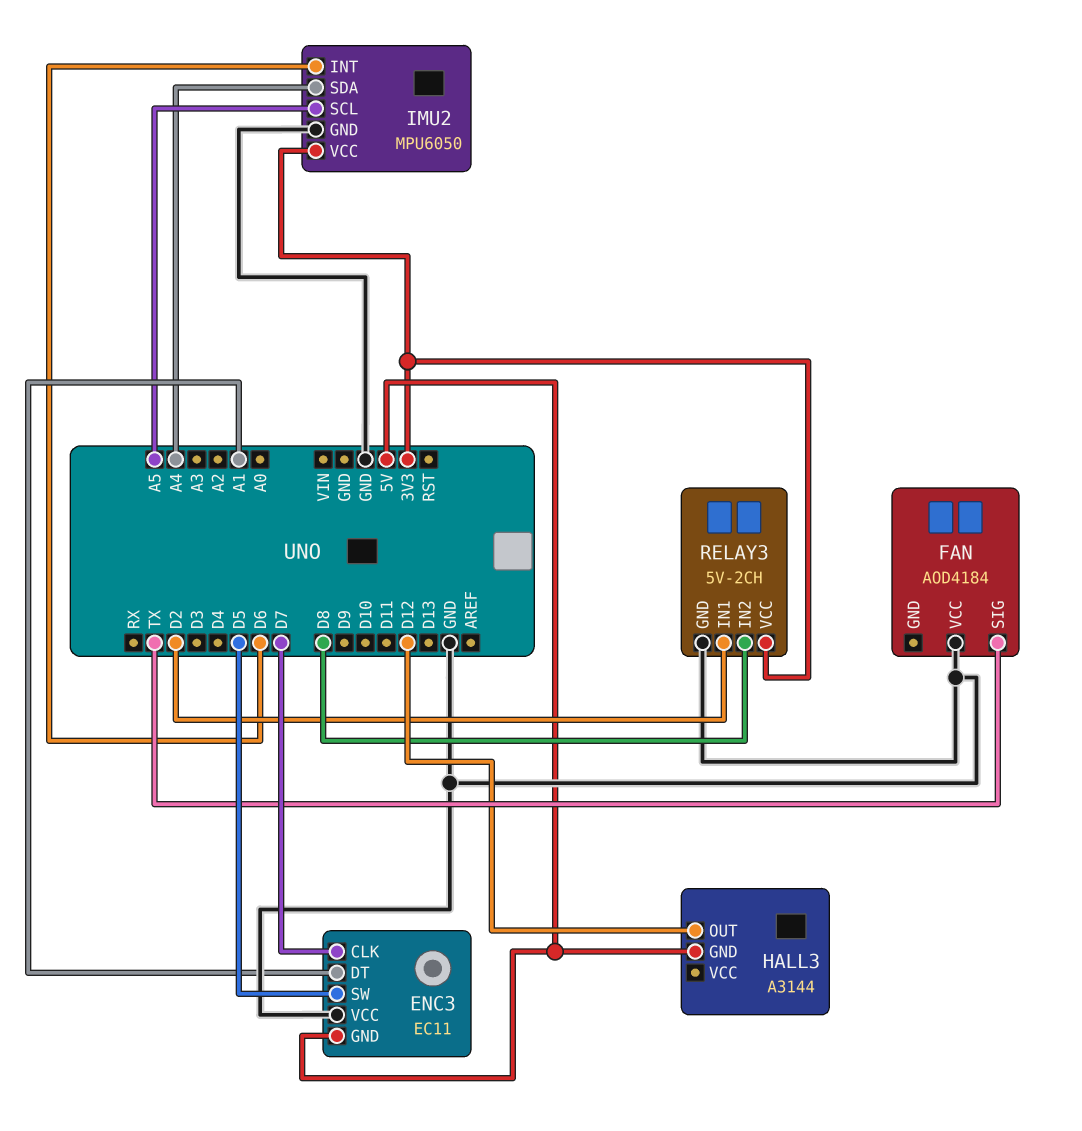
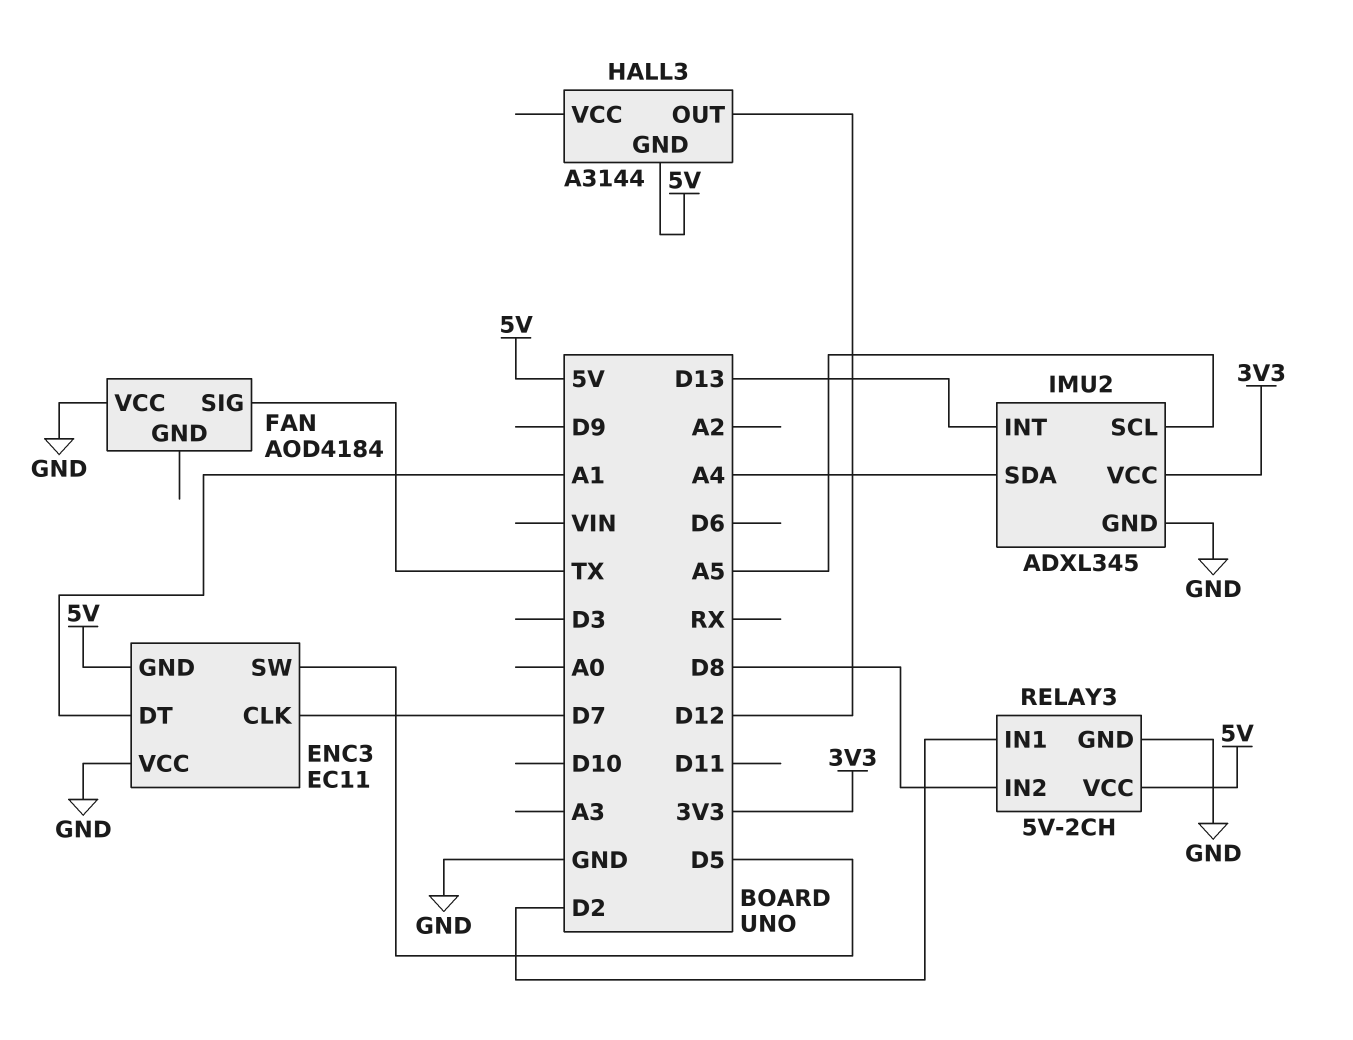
IMU2: MPU6050 -> ADXL345
IMU2 pin INT: D6 -> D13
RELAY3 pin VCC: 3V3 -> 5V

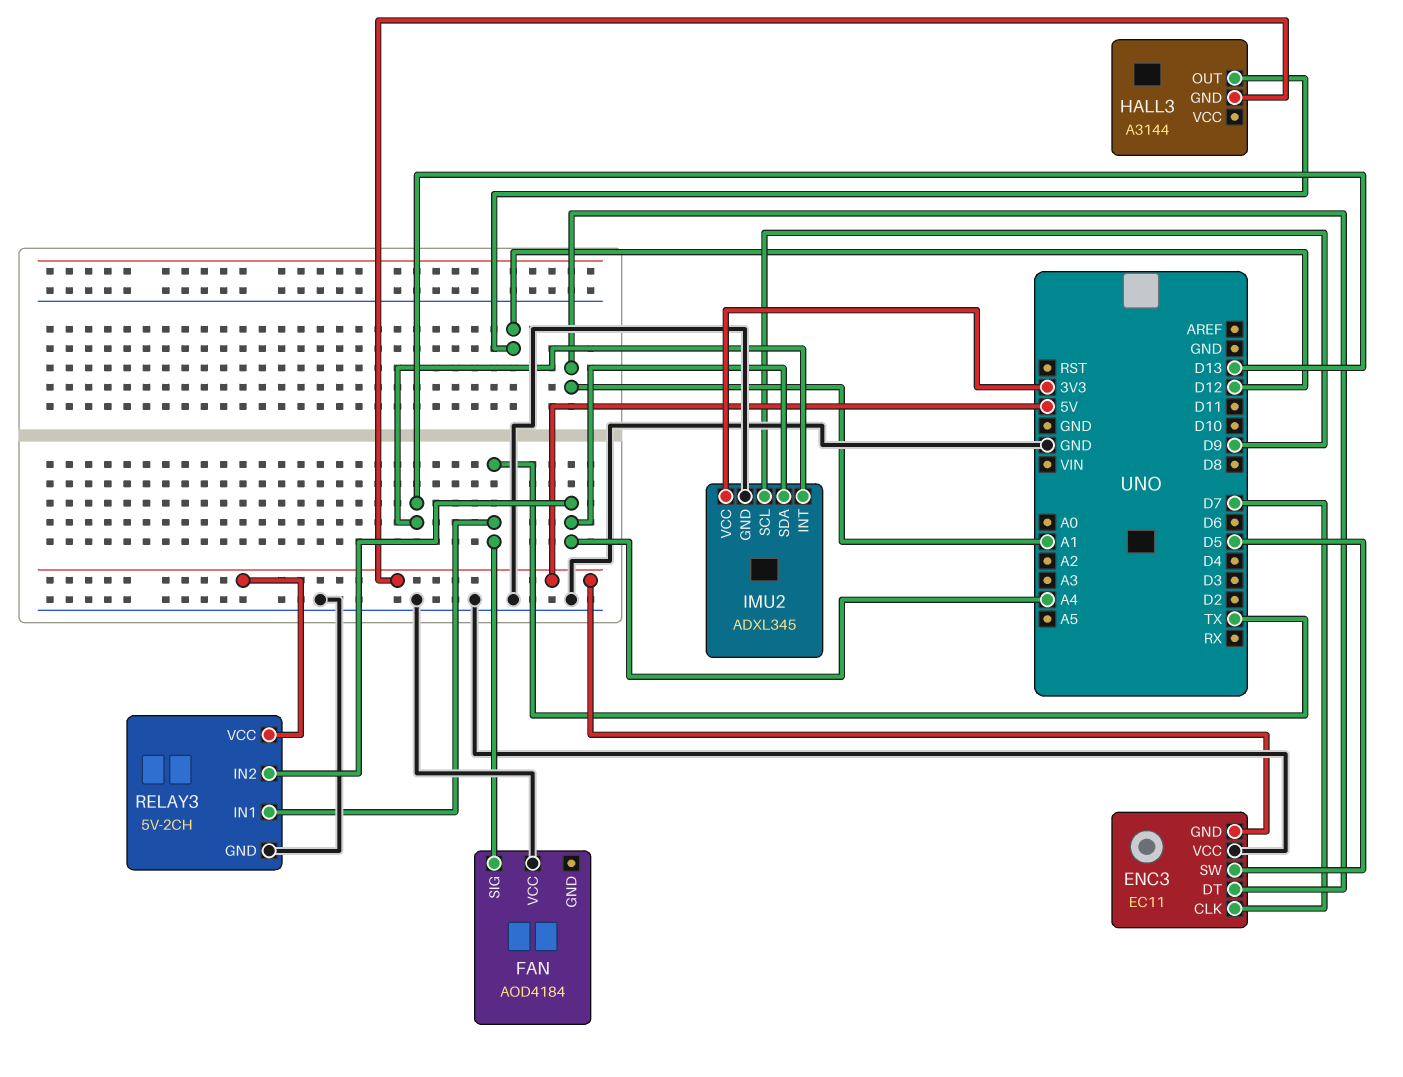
IMU2 pin SCL: A5 -> D9
RELAY3 pin IN1: D2 -> TX
RELAY3 pin IN2: D8 -> A4

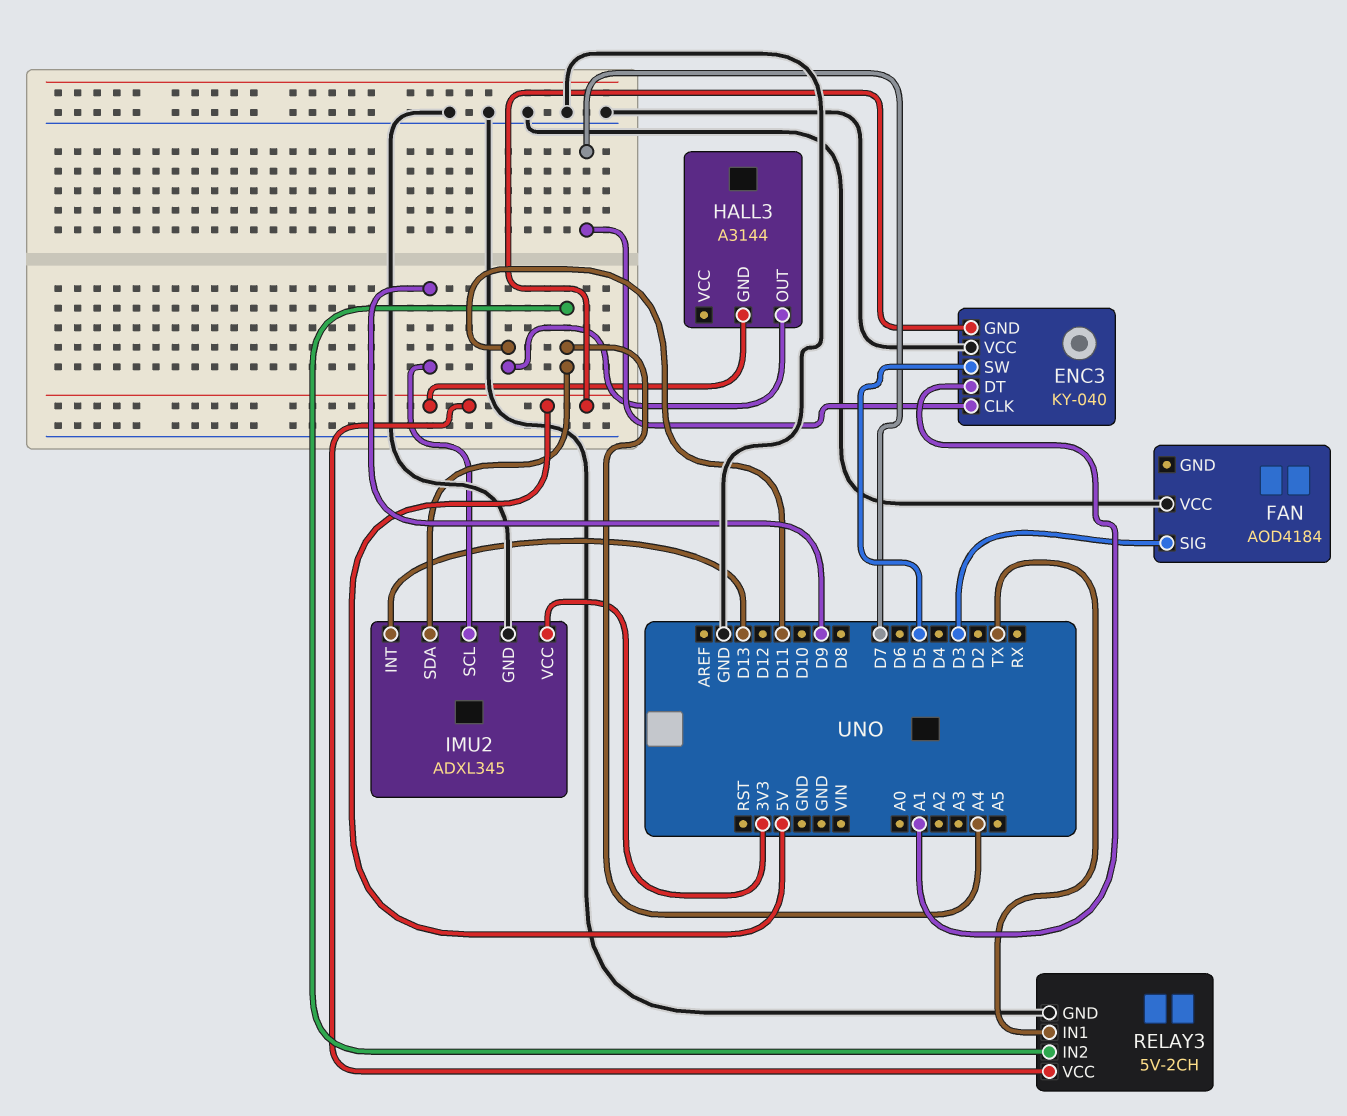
ENC3: EC11 -> KY-040
FAN pin SIG: TX -> D3
HALL3 pin OUT: D12 -> D11

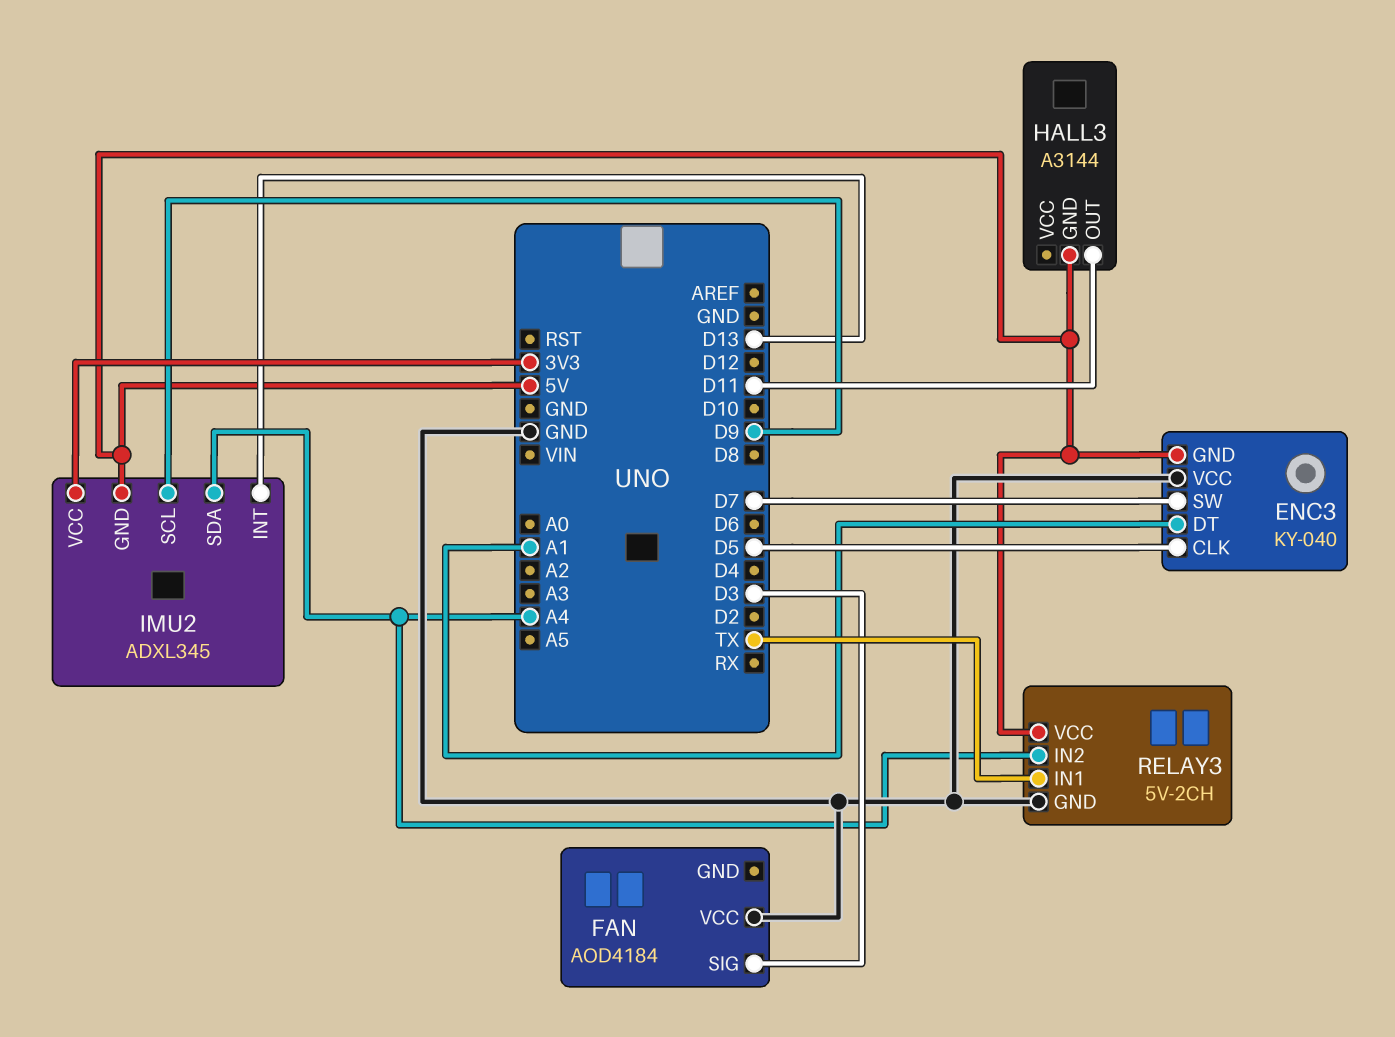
ENC3 pin CLK: D7 -> D5
ENC3 pin SW: D5 -> D7
IMU2 pin GND: GND -> 5V

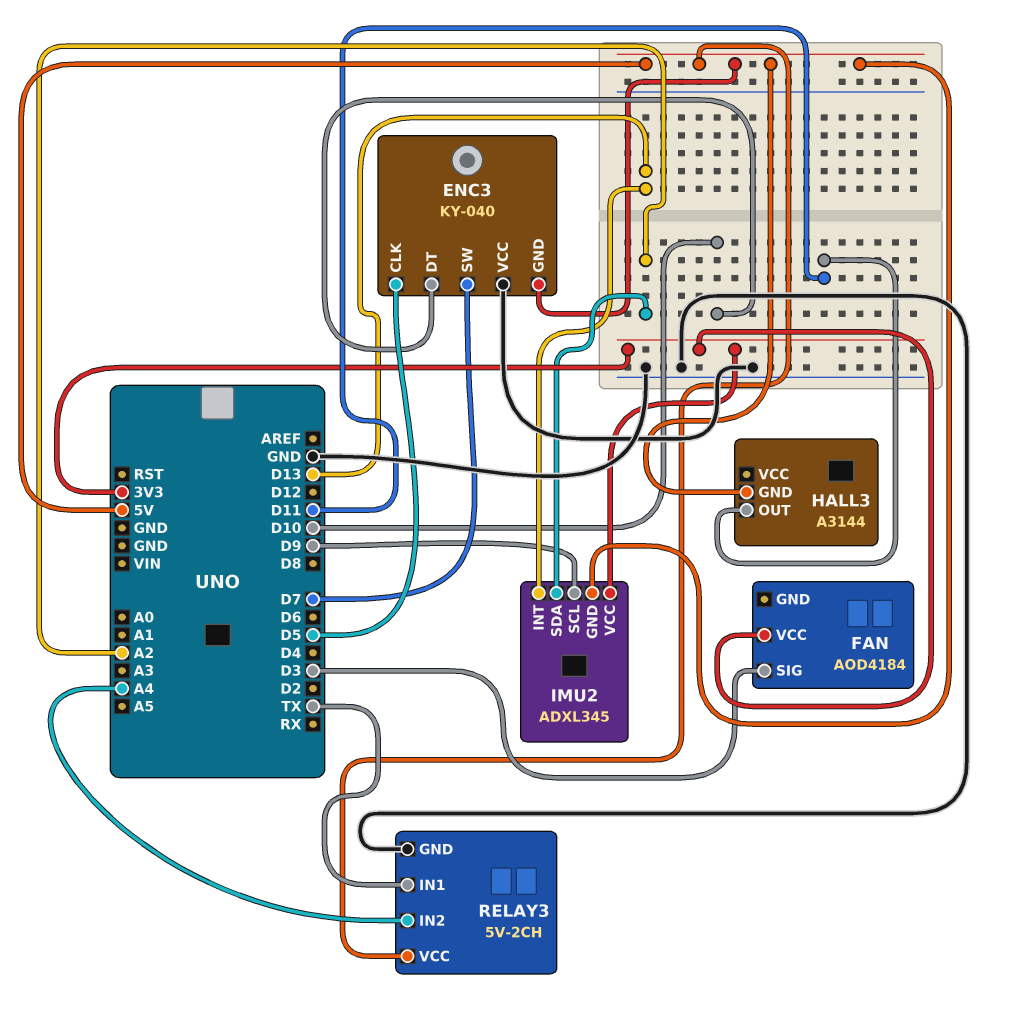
ENC3 pin DT: A1 -> D10
FAN pin VCC: GND -> 3V3
IMU2 pin SDA: A4 -> A2

